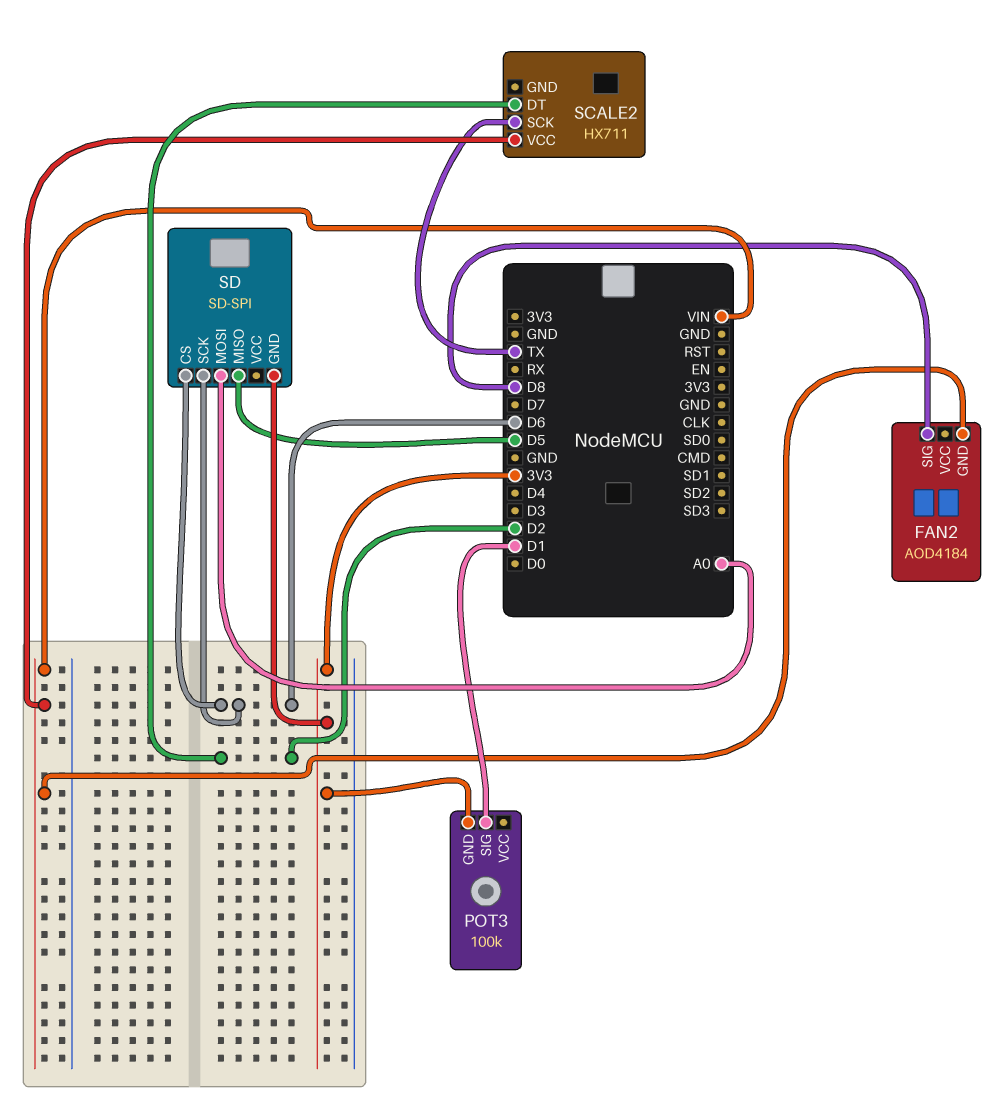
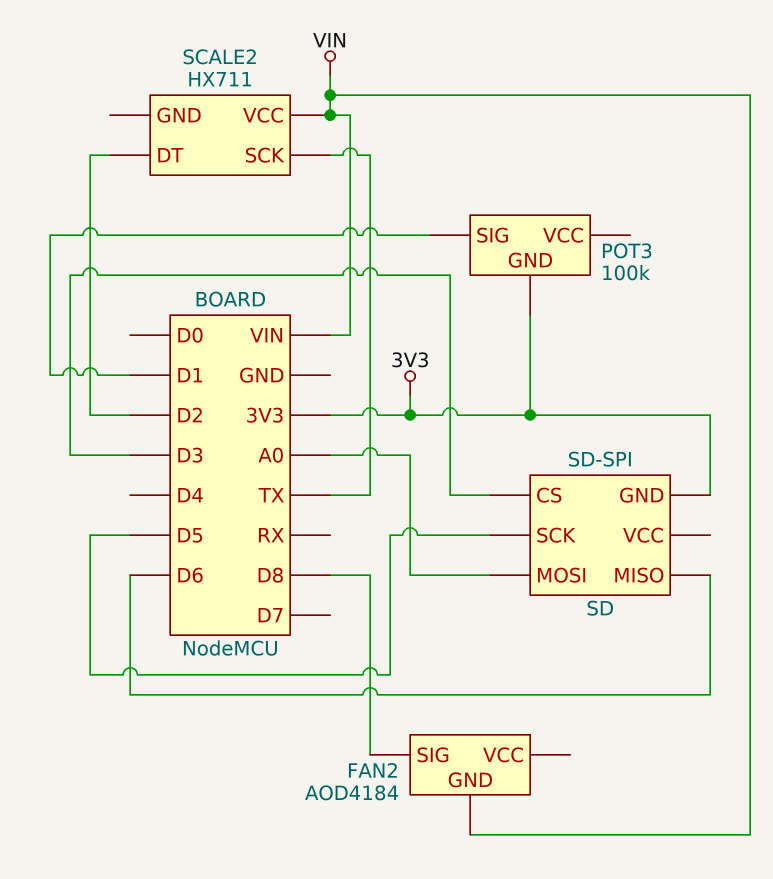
SD pin CS: D6 -> D3
SD pin MISO: D5 -> D6
SD pin SCK: D6 -> D5

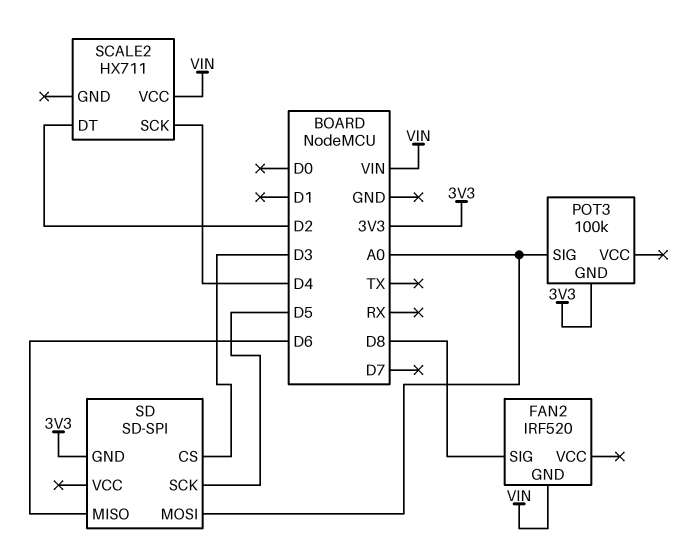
FAN2: AOD4184 -> IRF520
POT3 pin SIG: D1 -> A0
SCALE2 pin SCK: TX -> D4

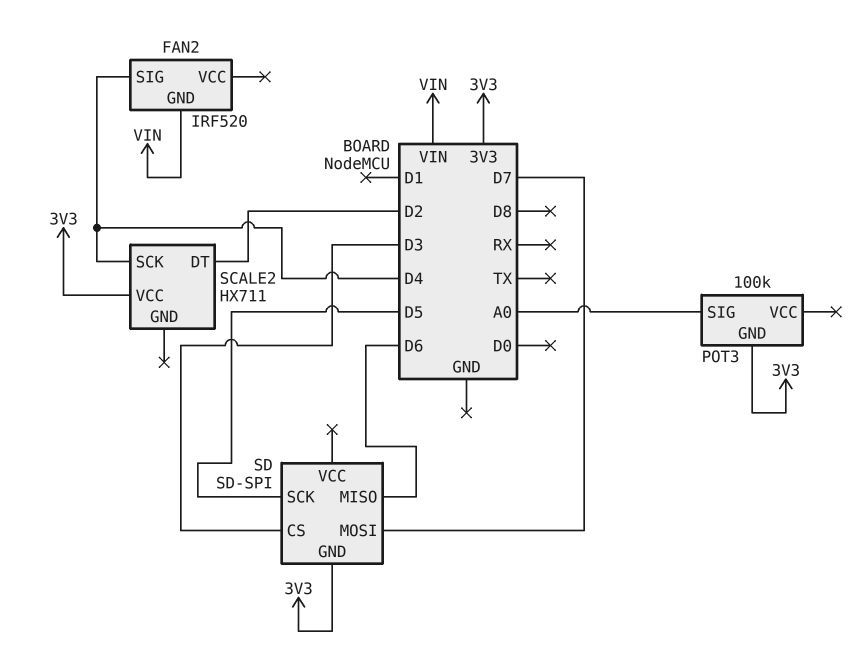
FAN2 pin SIG: D8 -> D4
SCALE2 pin VCC: VIN -> 3V3
SD pin MOSI: A0 -> D7

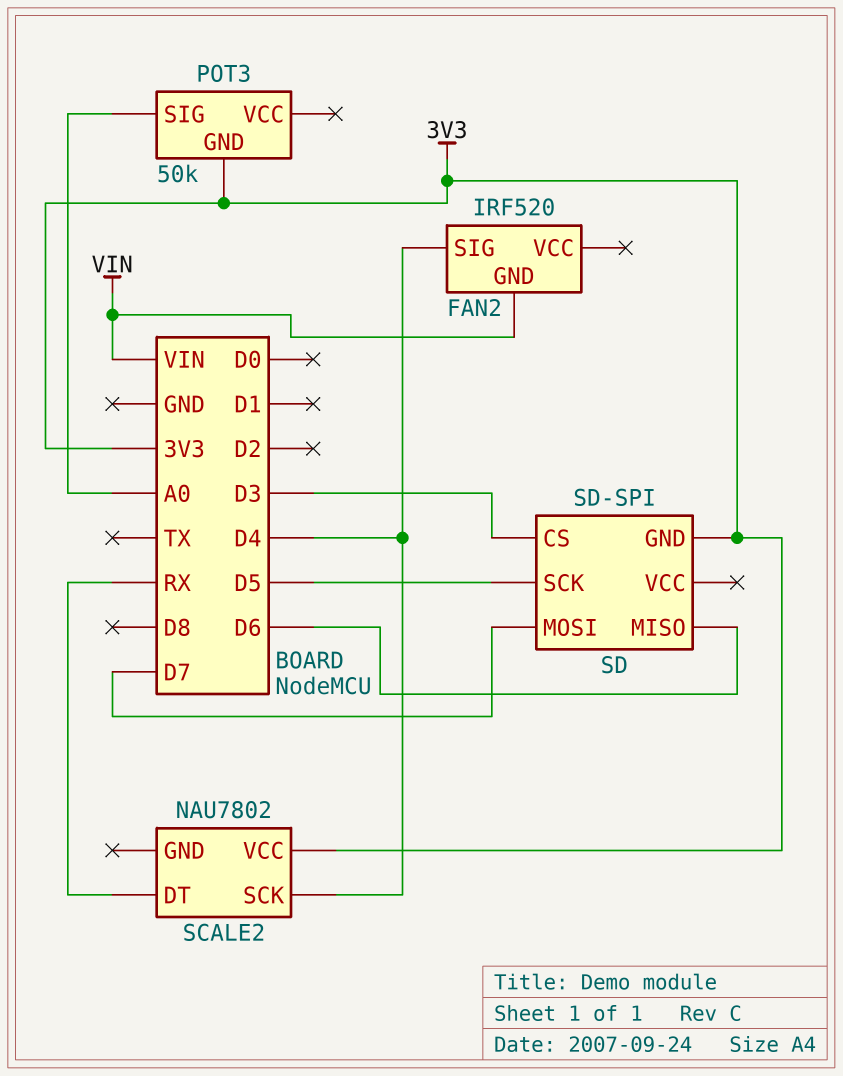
POT3: 100k -> 50k
SCALE2: HX711 -> NAU7802
SCALE2 pin DT: D2 -> RX

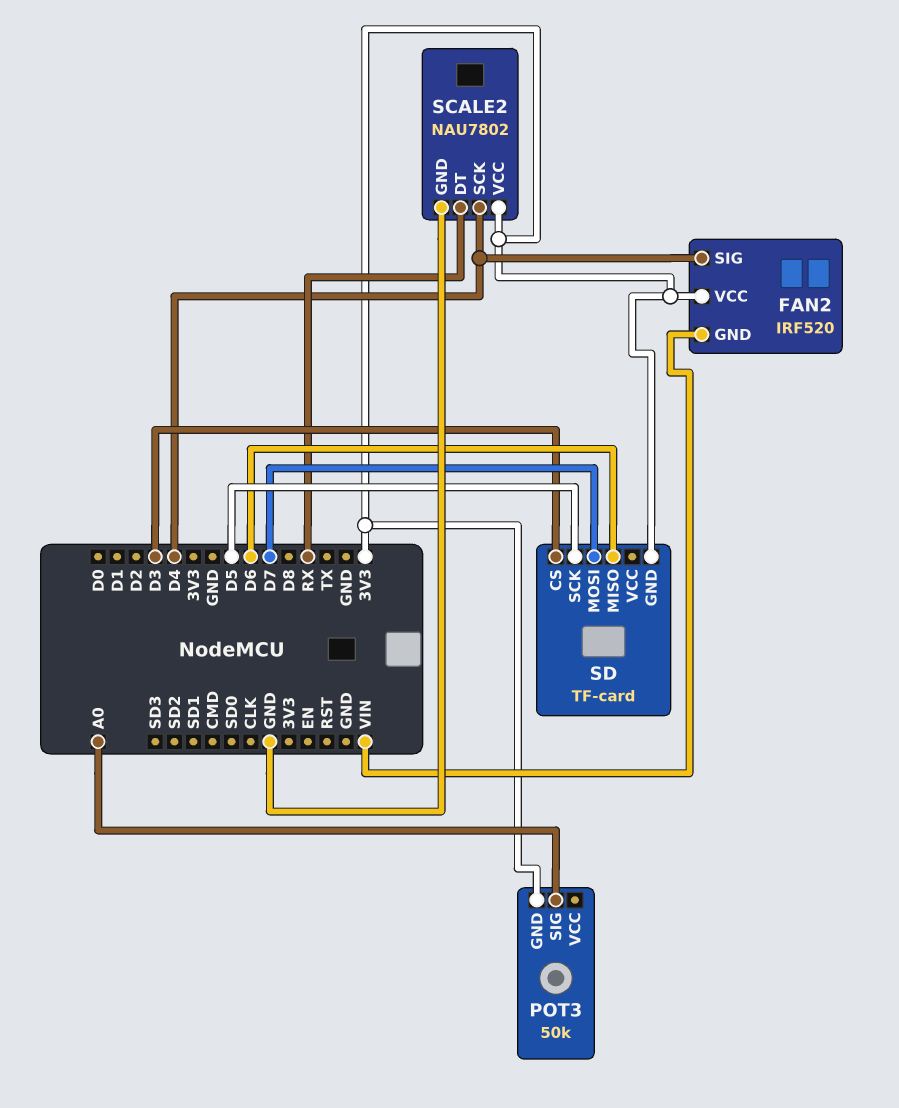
FAN2 pin VCC: none -> 3V3
SCALE2 pin GND: none -> GND
SD: SD-SPI -> TF-card

